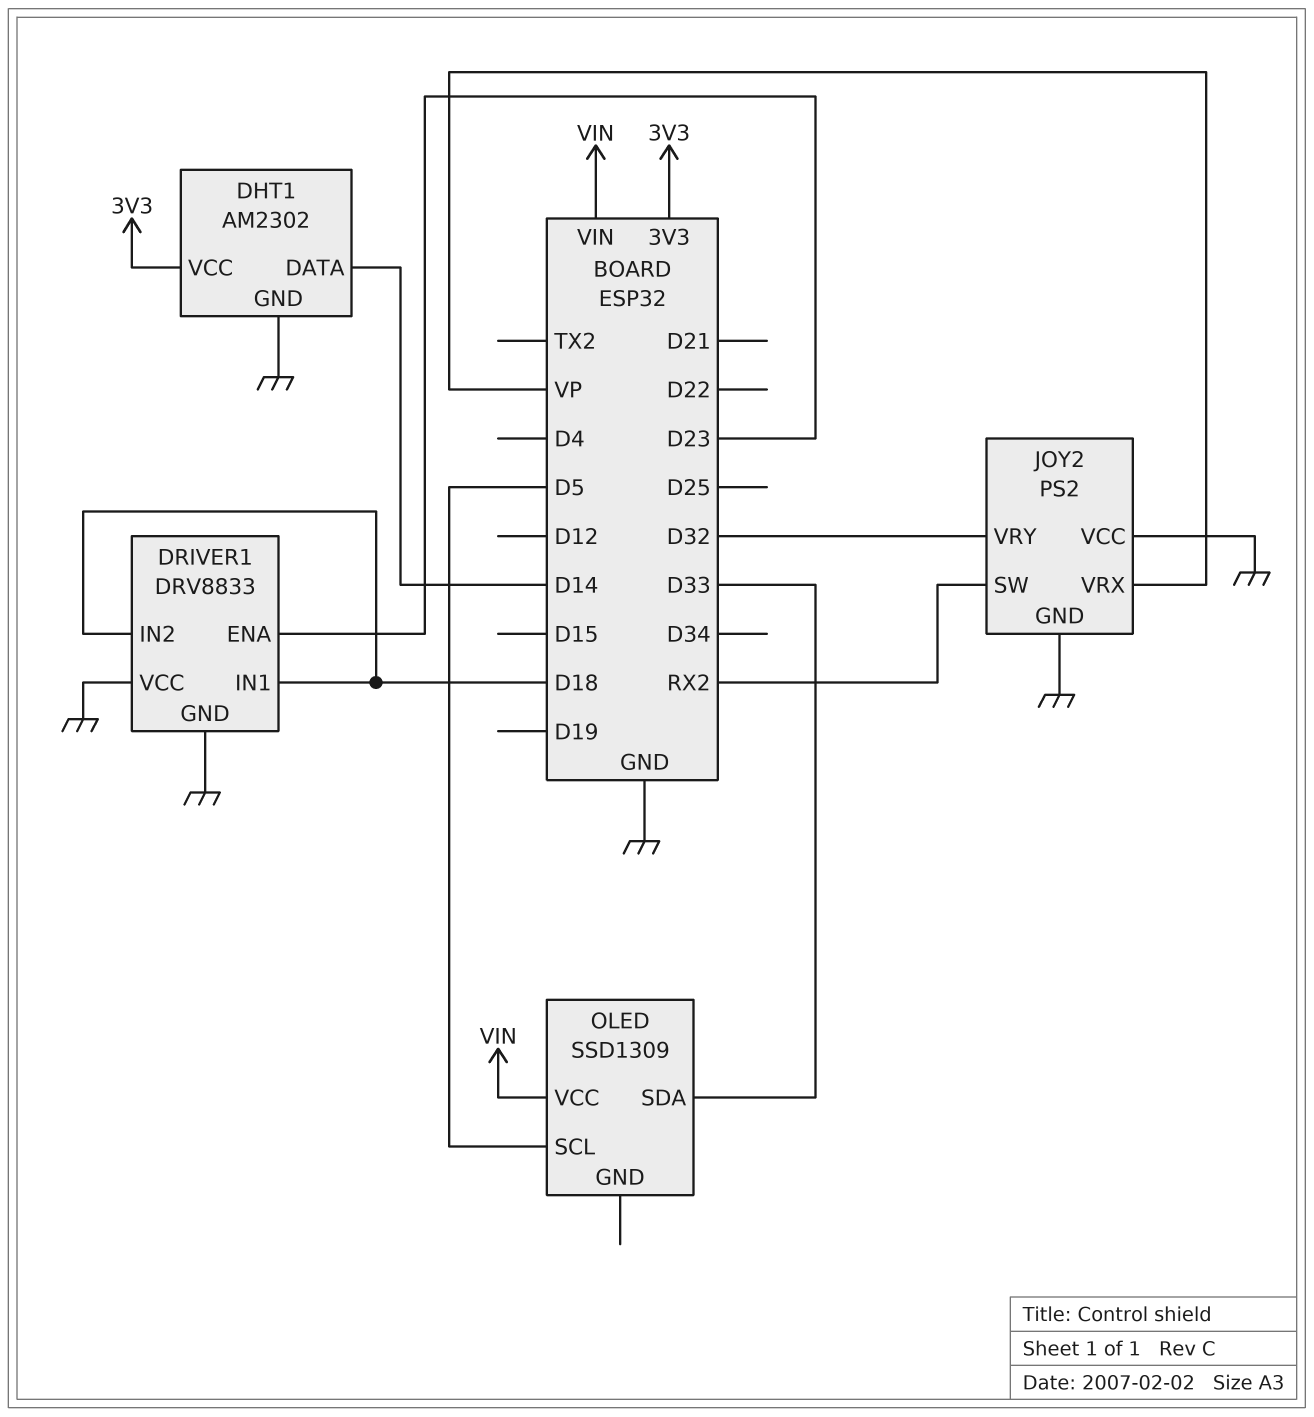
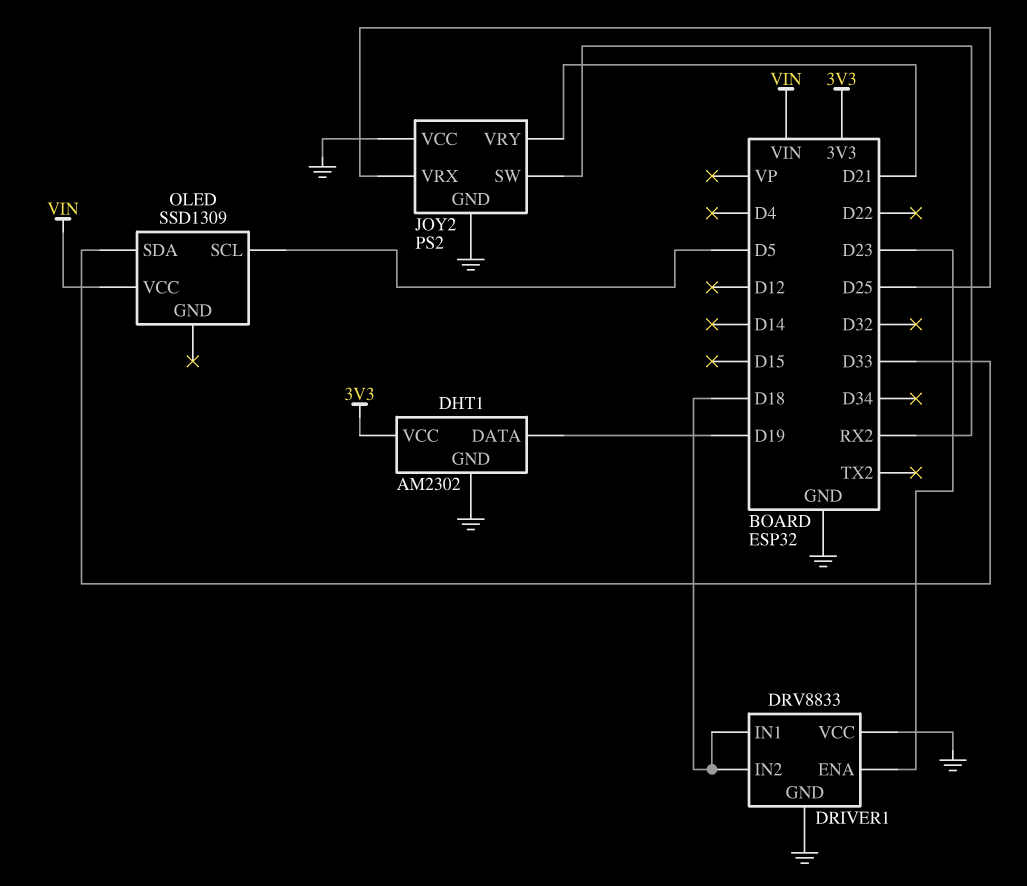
DHT1 pin DATA: D14 -> D19
JOY2 pin VRX: VP -> D25
JOY2 pin VRY: D32 -> D21

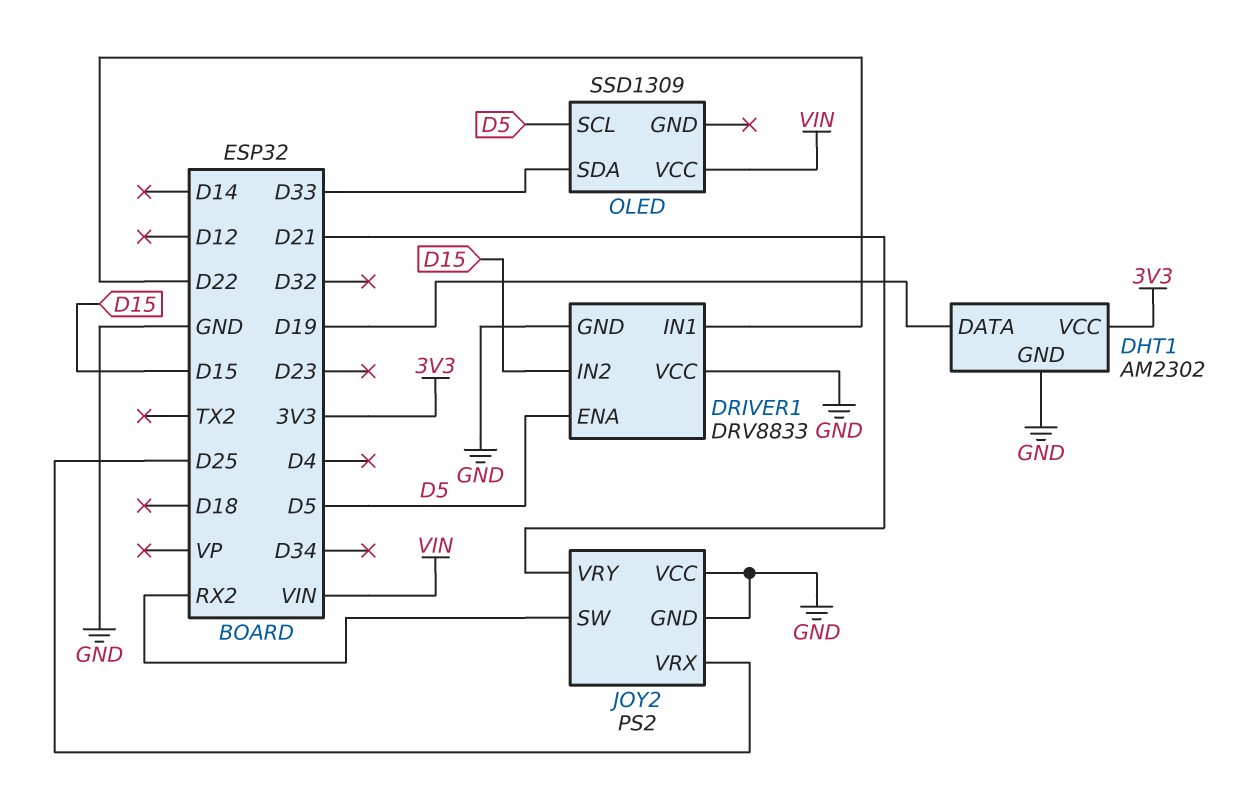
DRIVER1 pin ENA: D23 -> D5
DRIVER1 pin IN1: D18 -> D22
DRIVER1 pin IN2: D18 -> D15

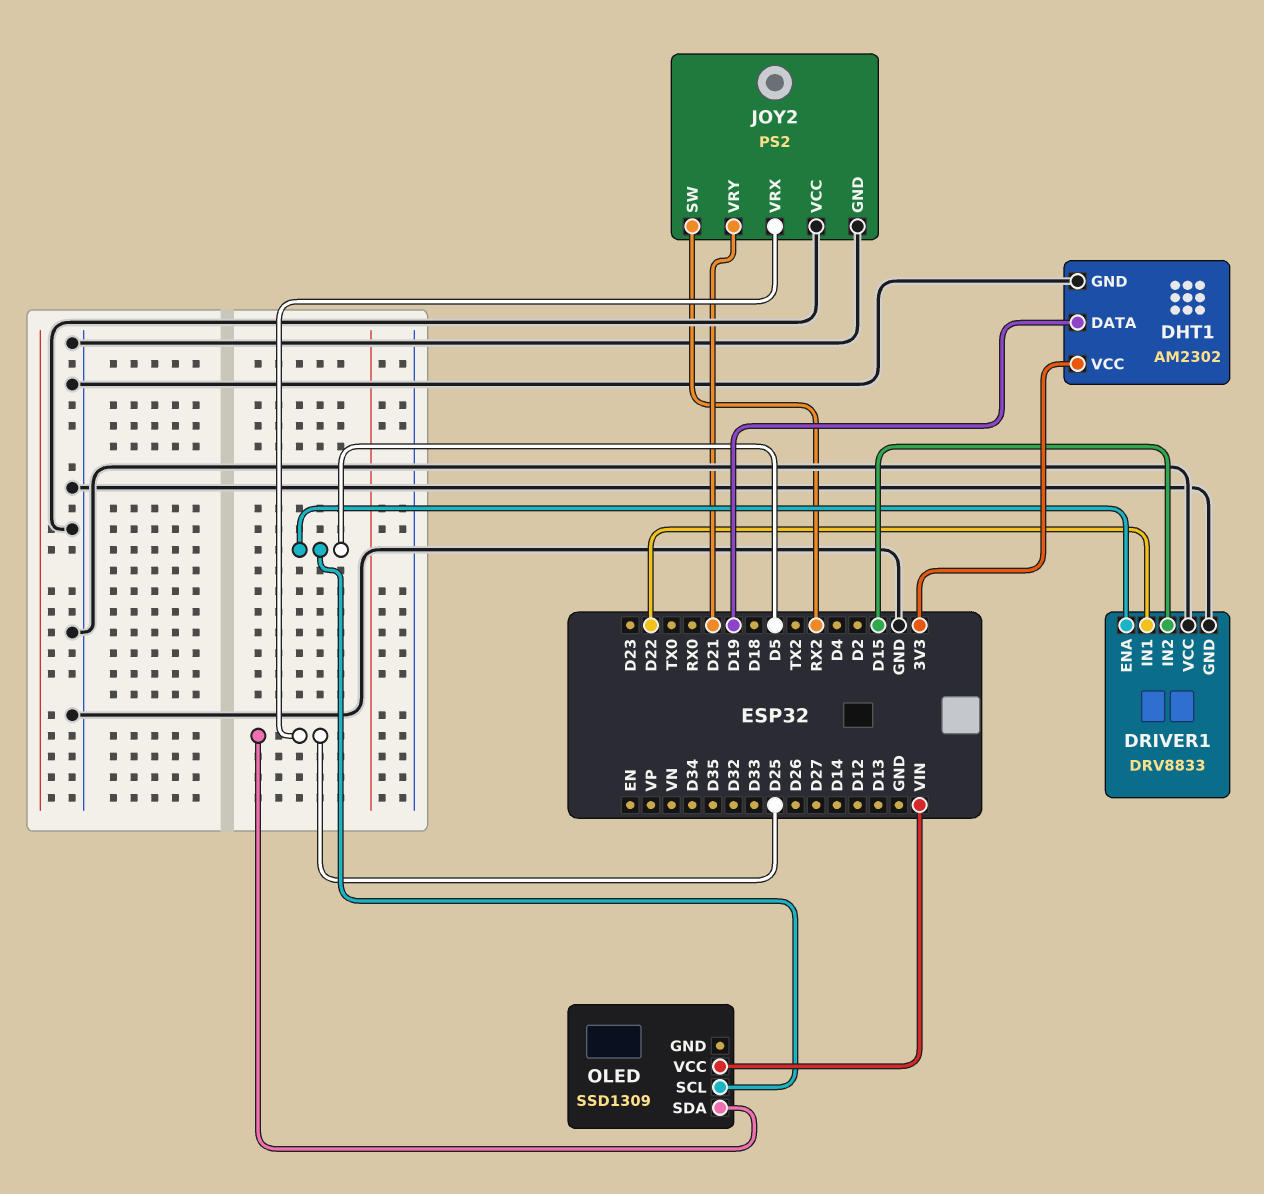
OLED pin SDA: D33 -> D25

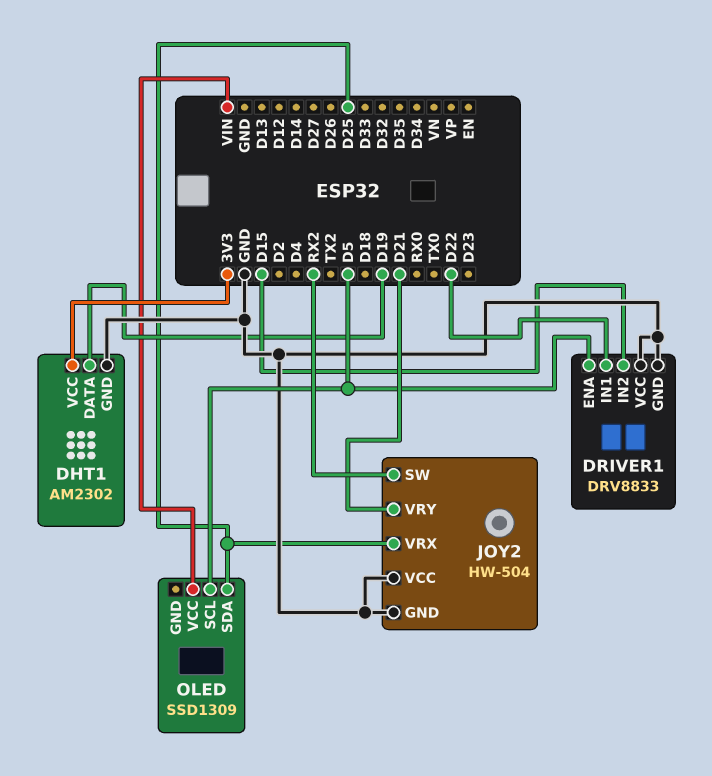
JOY2: PS2 -> HW-504

